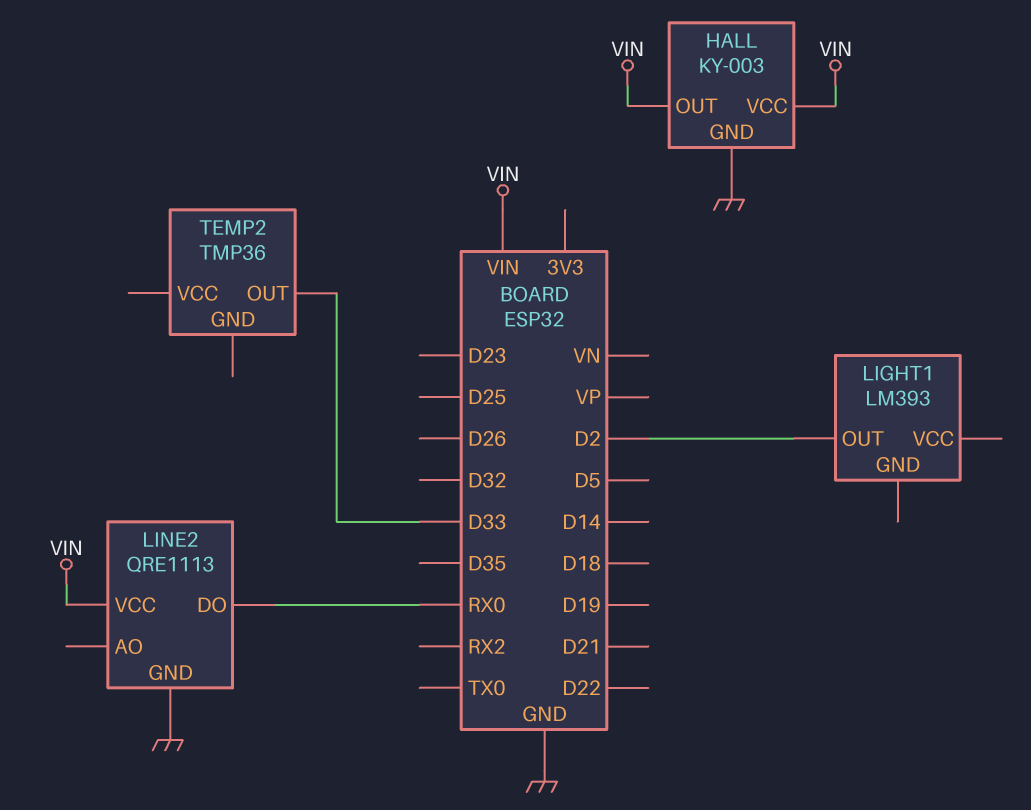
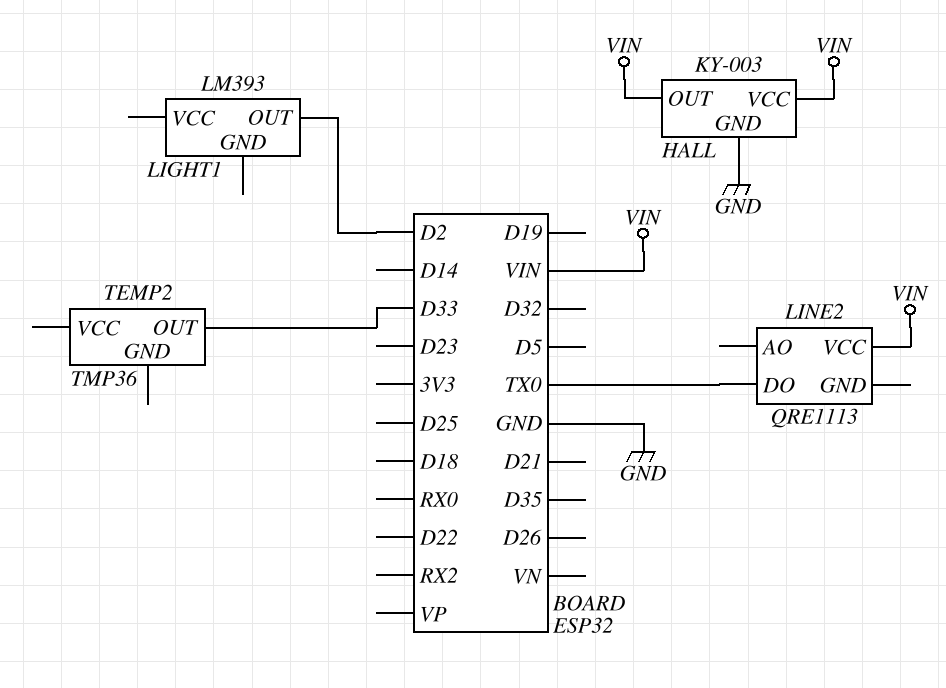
LINE2 pin DO: RX0 -> TX0
LINE2 pin GND: GND -> none

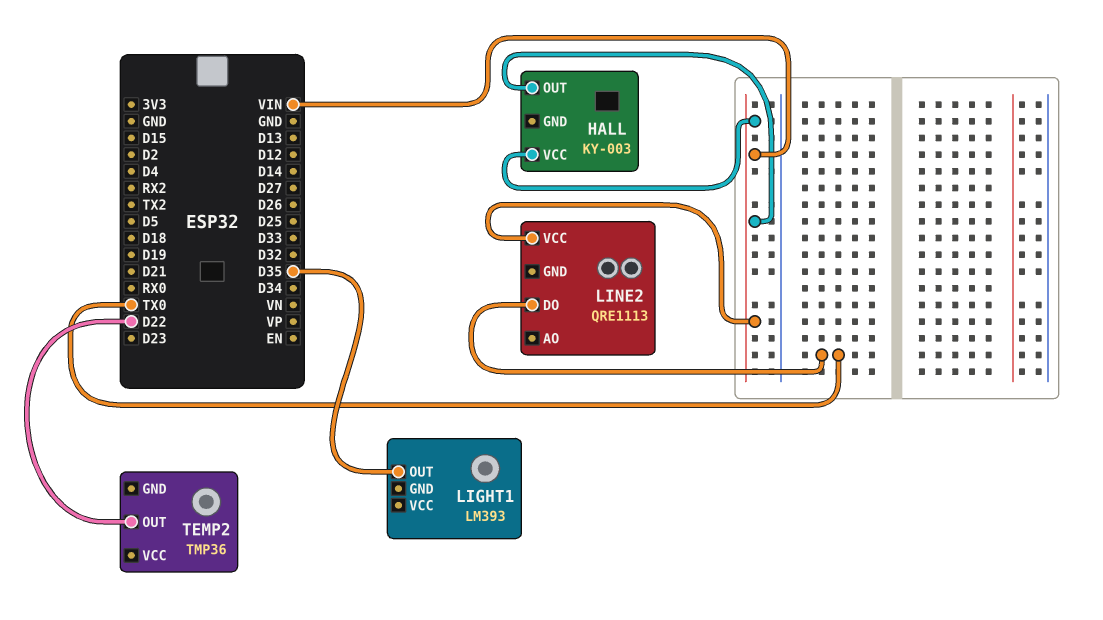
HALL pin GND: GND -> none
LIGHT1 pin OUT: D2 -> D35
TEMP2 pin OUT: D33 -> D22

